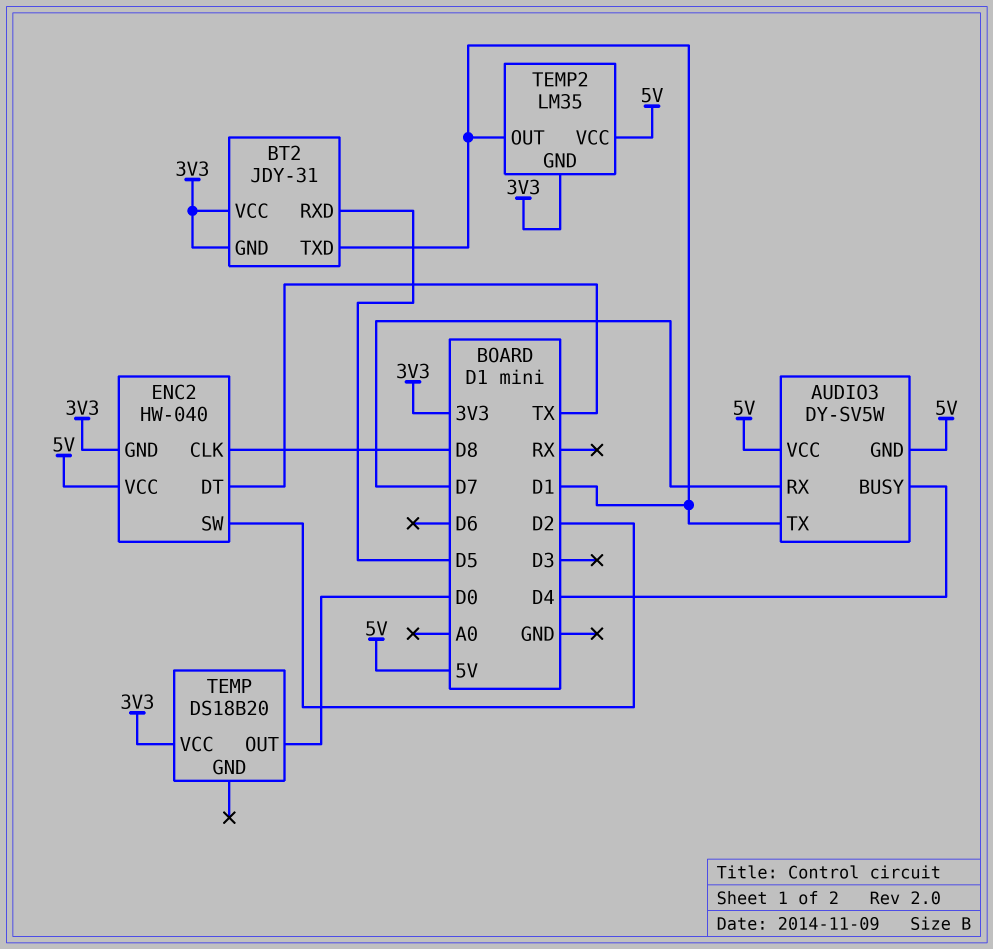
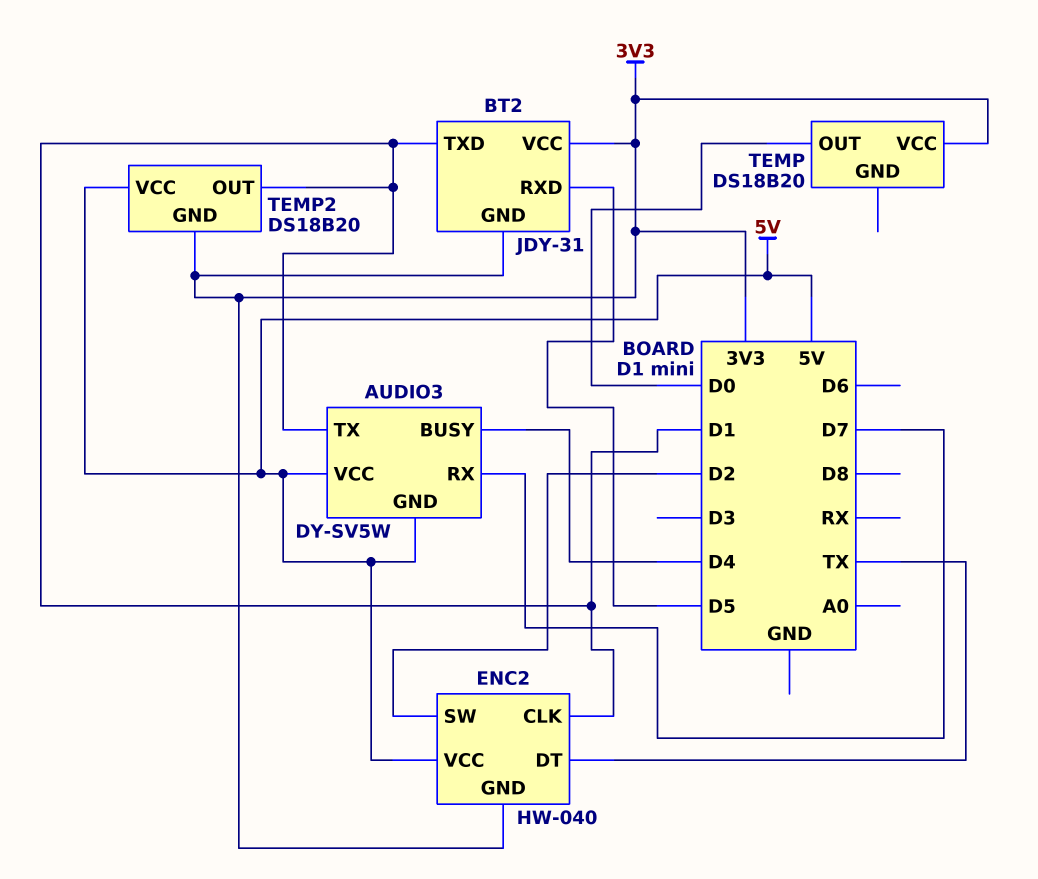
ENC2 pin CLK: D8 -> D1
TEMP2: LM35 -> DS18B20

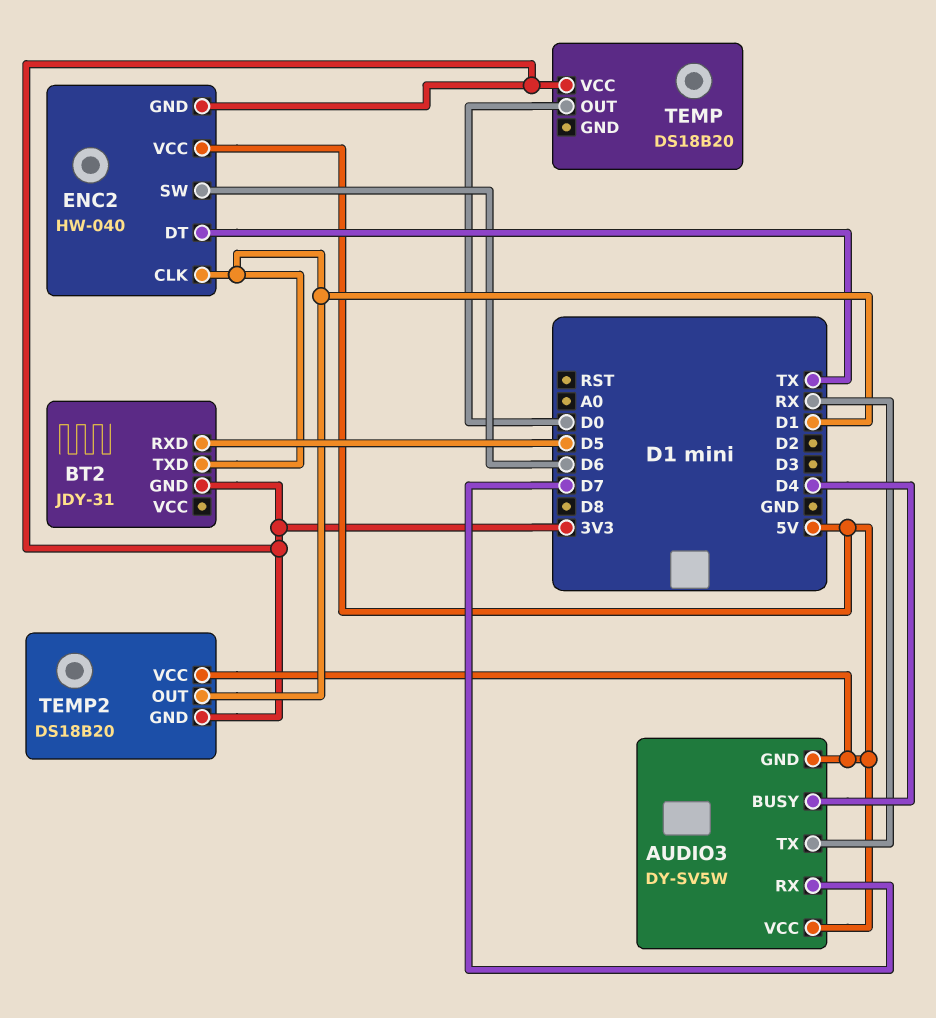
AUDIO3 pin TX: D1 -> RX
BT2 pin VCC: 3V3 -> none
ENC2 pin SW: D2 -> D6

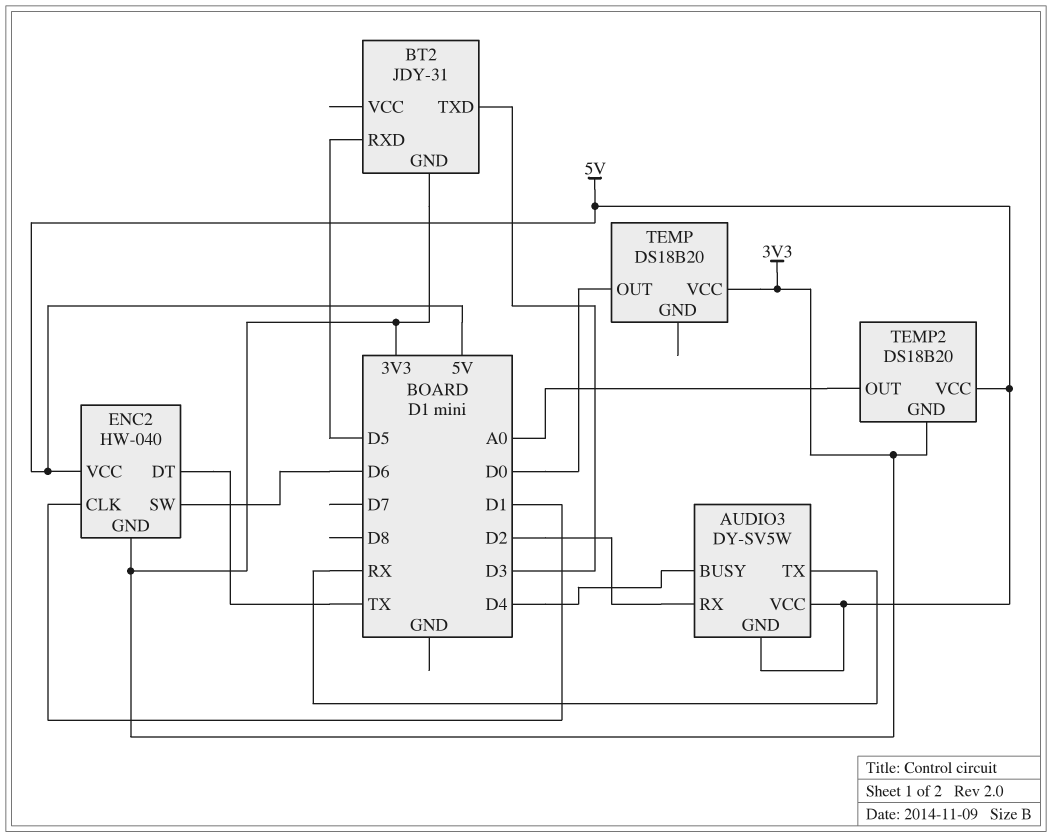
AUDIO3 pin RX: D7 -> D2
BT2 pin TXD: D1 -> D3
TEMP2 pin OUT: D1 -> A0

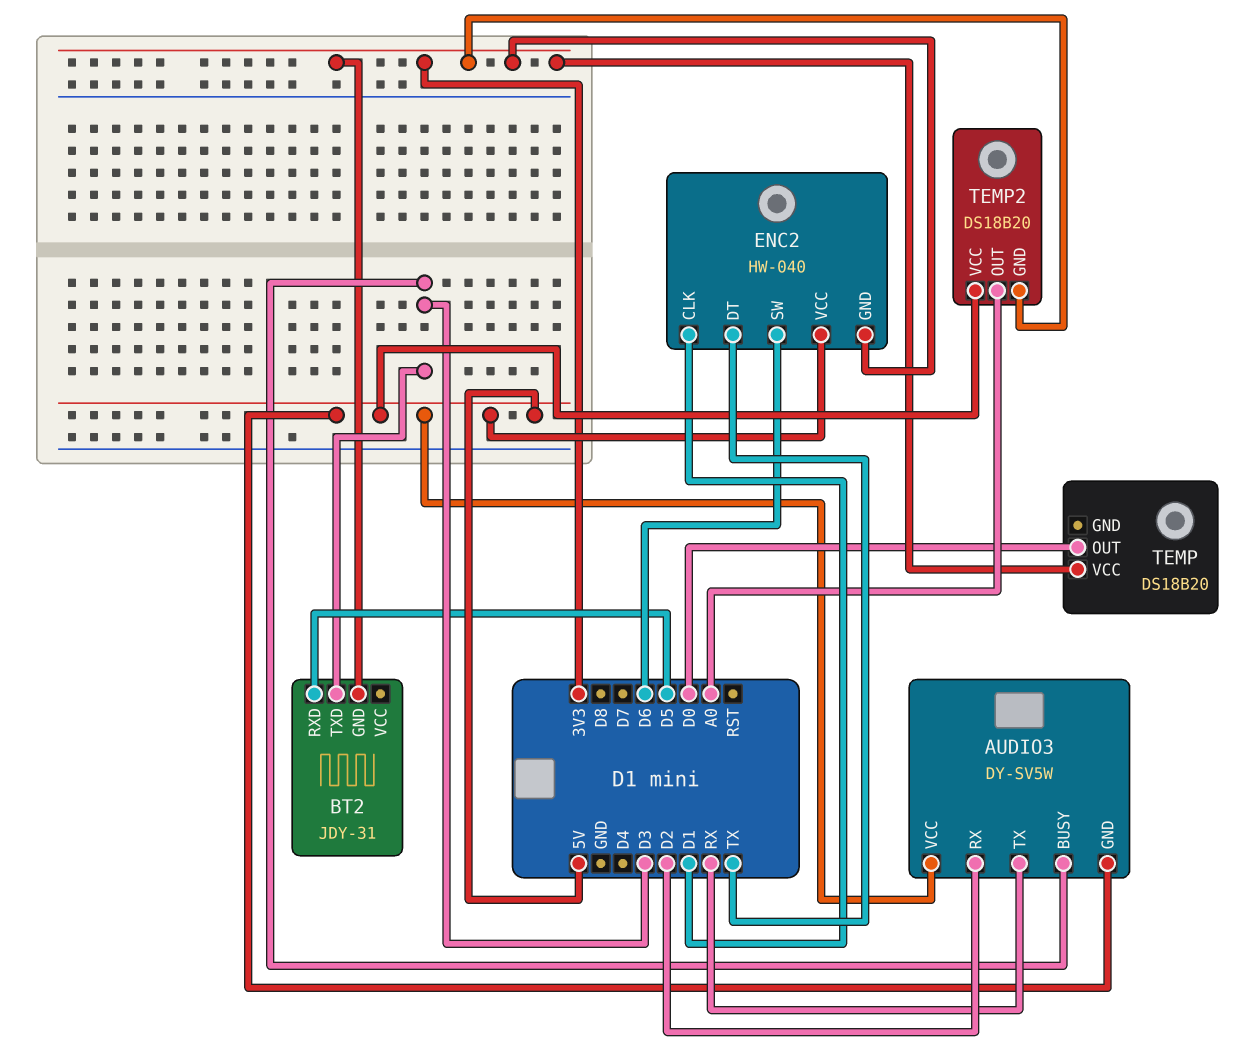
AUDIO3 pin BUSY: D4 -> D3

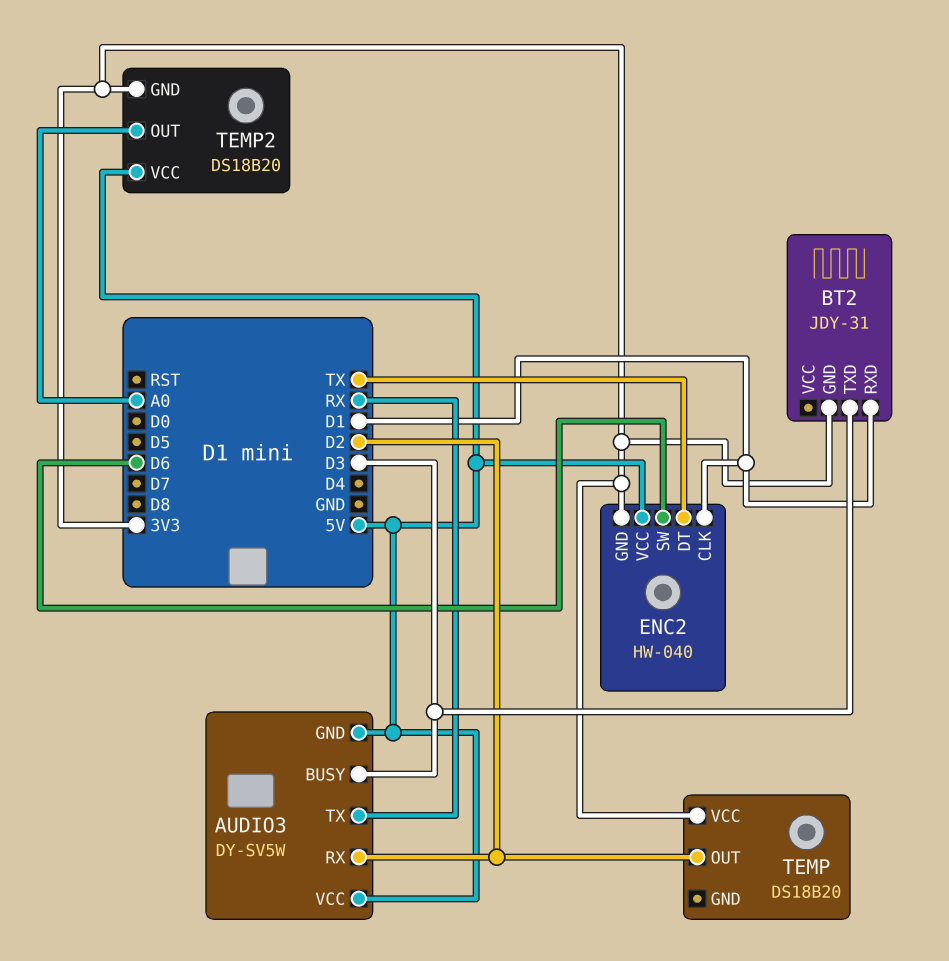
BT2 pin RXD: D5 -> D1
TEMP pin OUT: D0 -> D2

